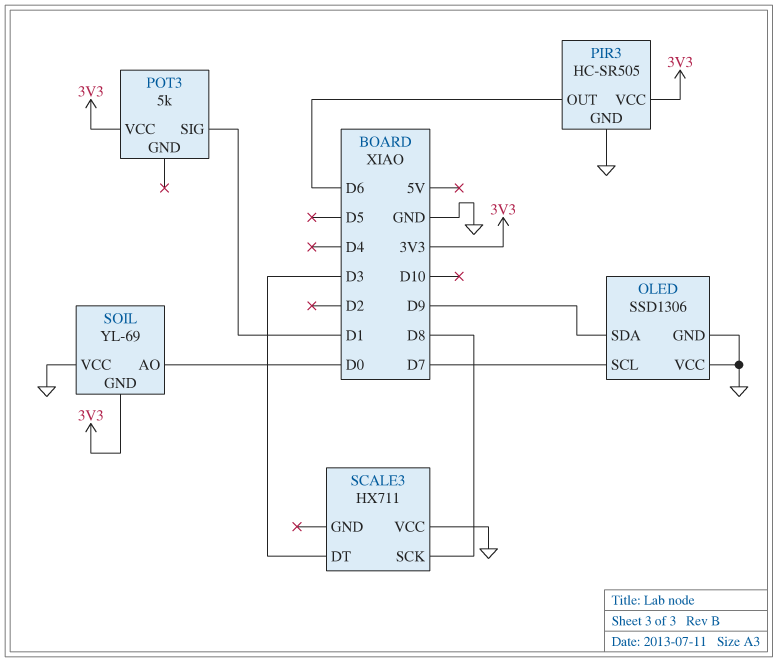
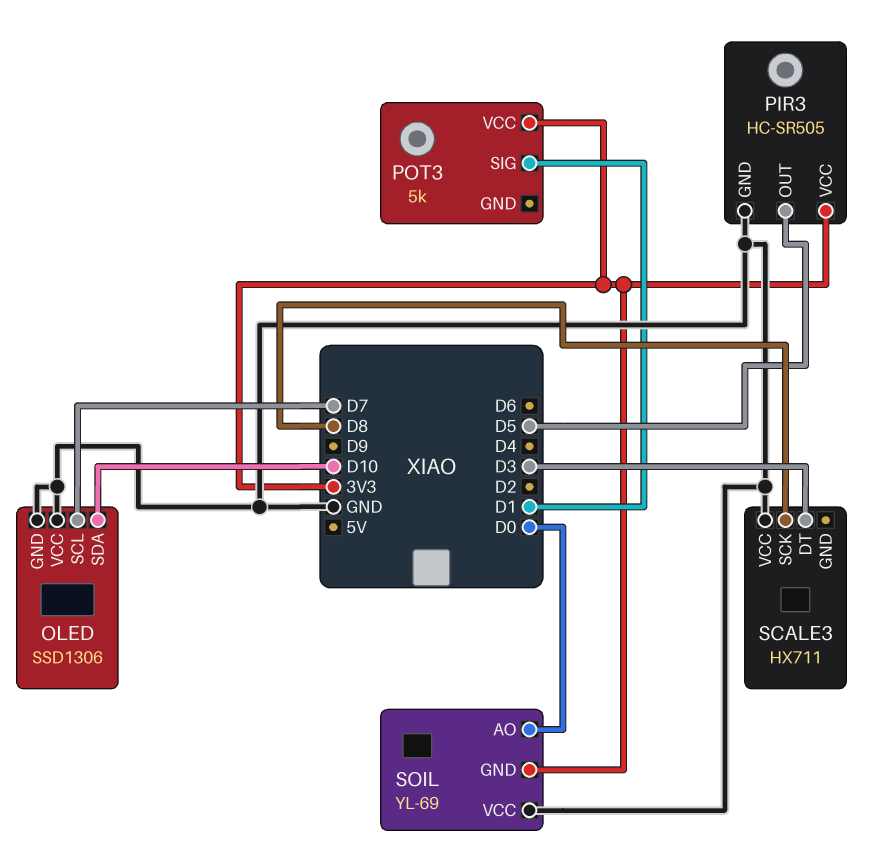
OLED pin SDA: D9 -> D10
PIR3 pin OUT: D6 -> D5

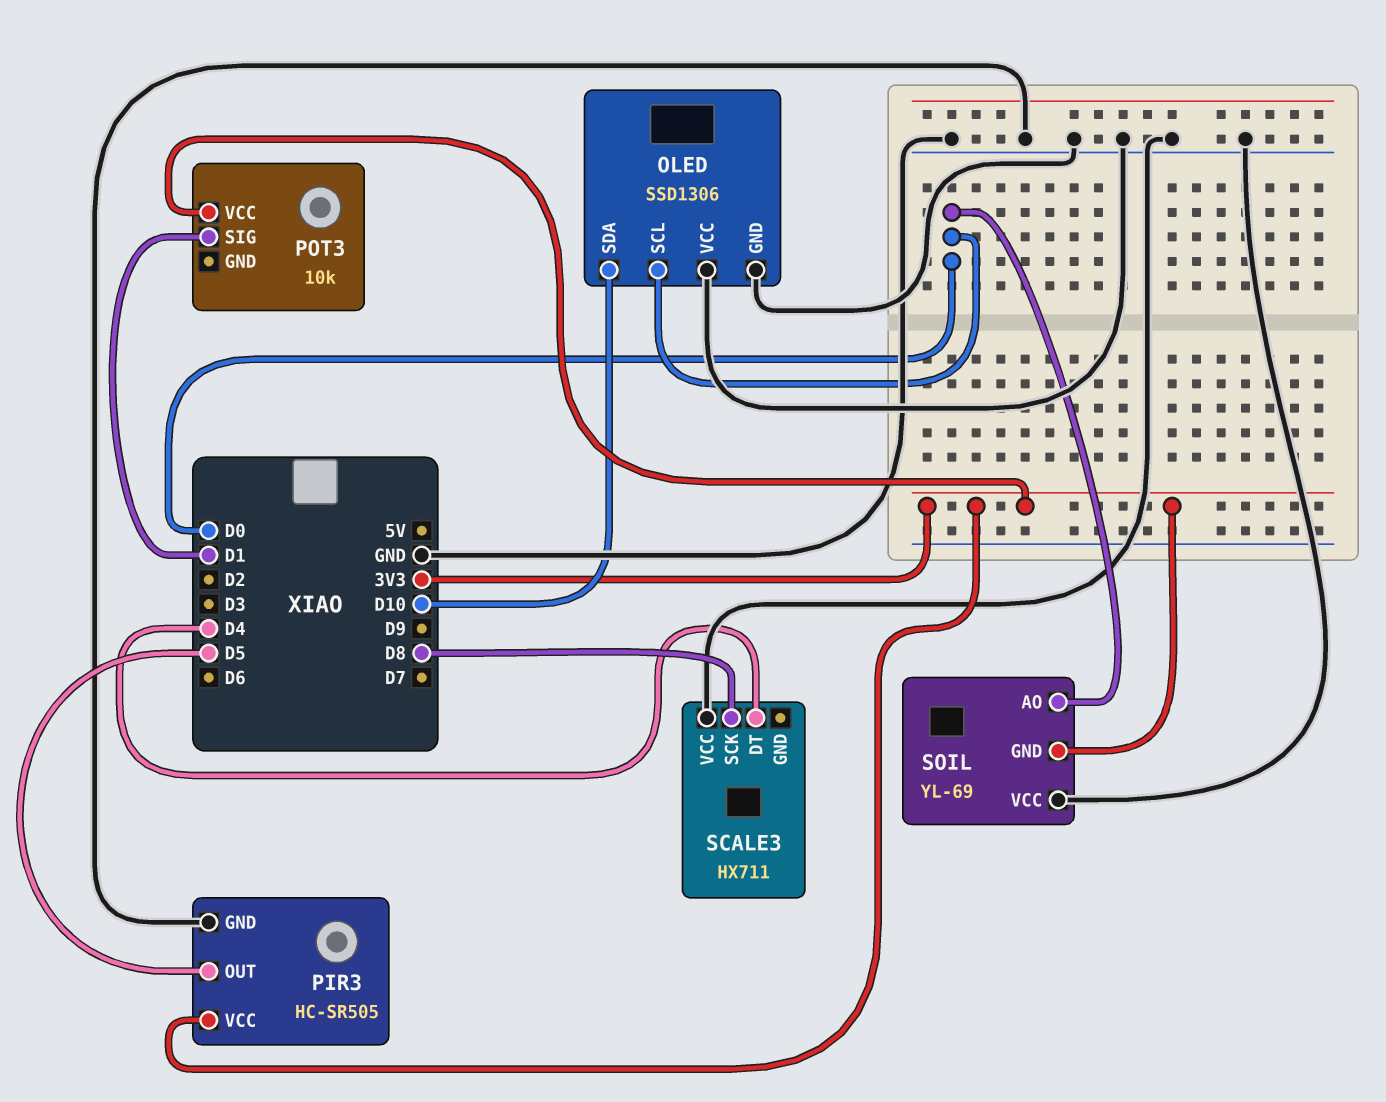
OLED pin SCL: D7 -> D0
POT3: 5k -> 10k
SCALE3 pin DT: D3 -> D4

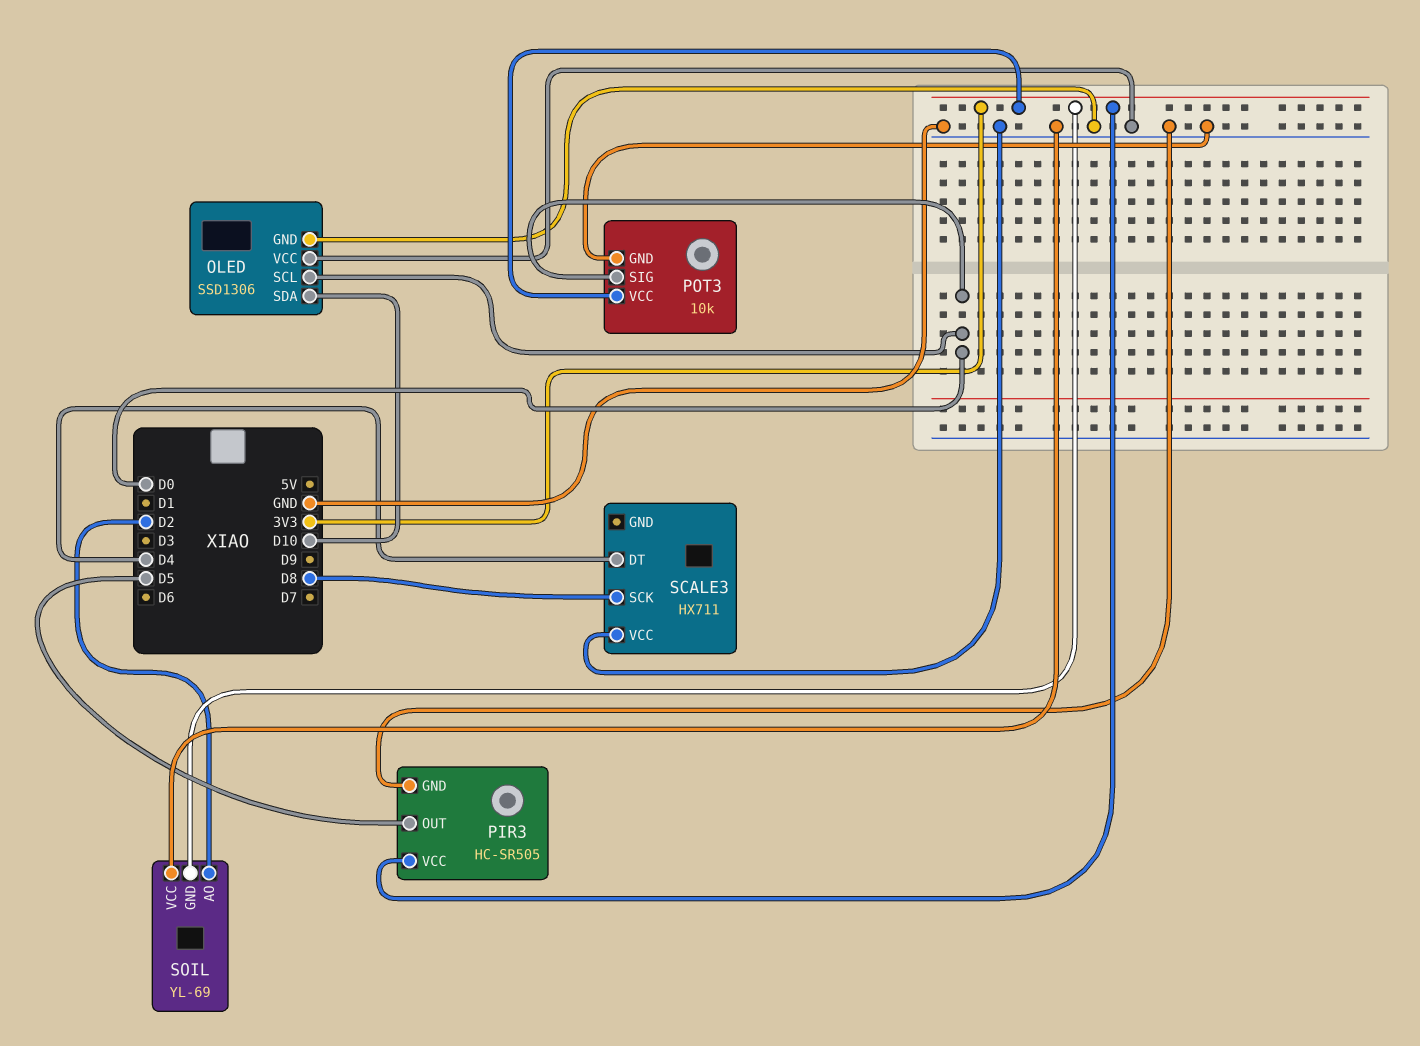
POT3 pin GND: none -> GND
POT3 pin SIG: D1 -> D0
SOIL pin AO: D0 -> D2

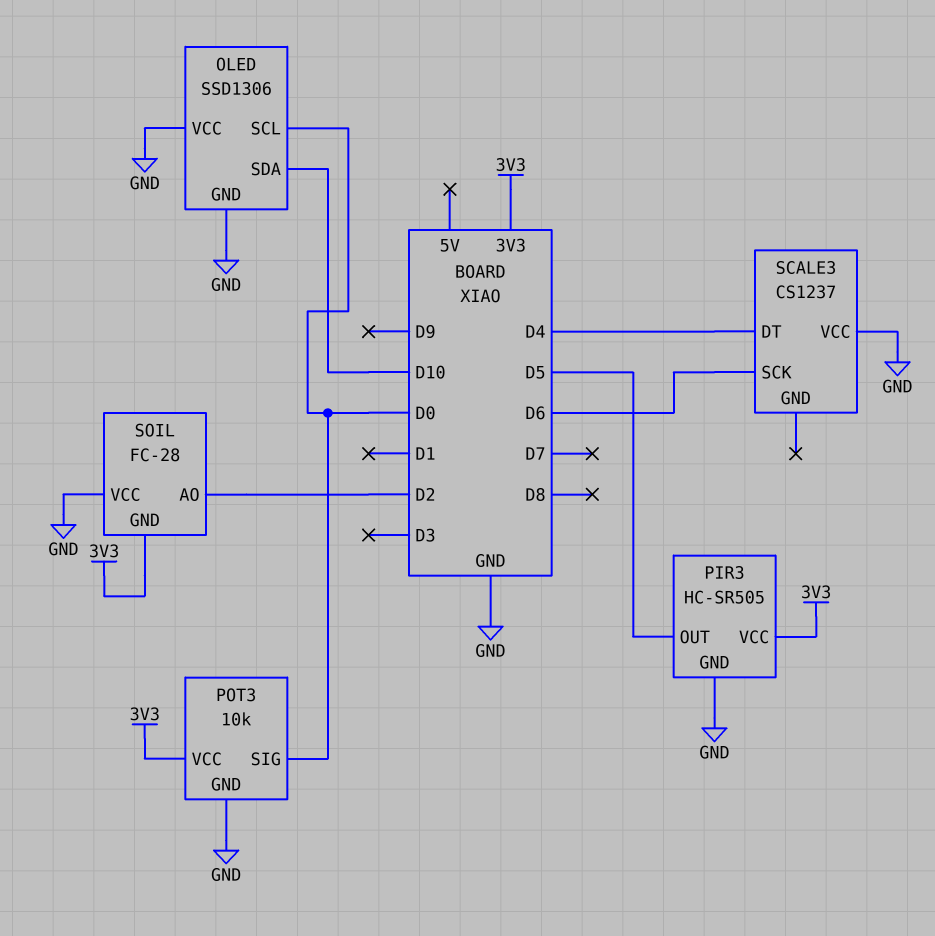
SCALE3: HX711 -> CS1237
SCALE3 pin SCK: D8 -> D6
SOIL: YL-69 -> FC-28

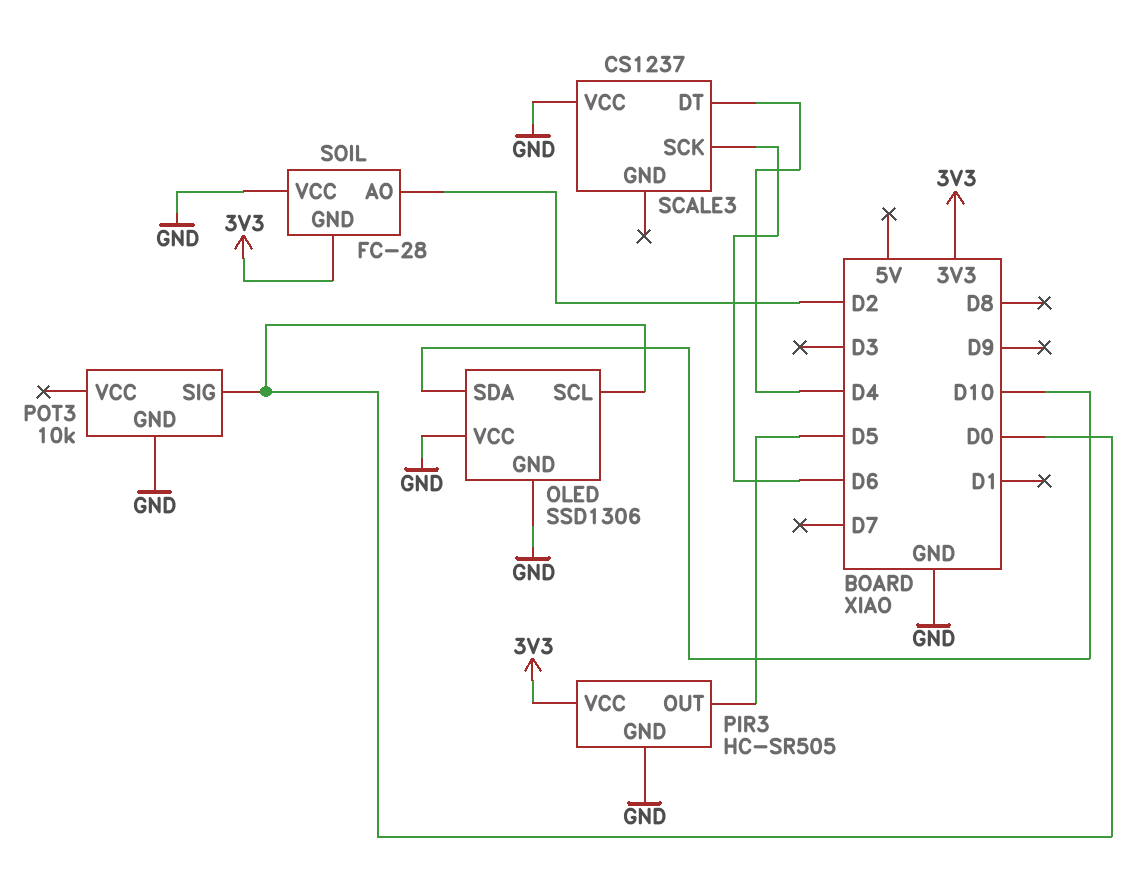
POT3 pin VCC: 3V3 -> none

